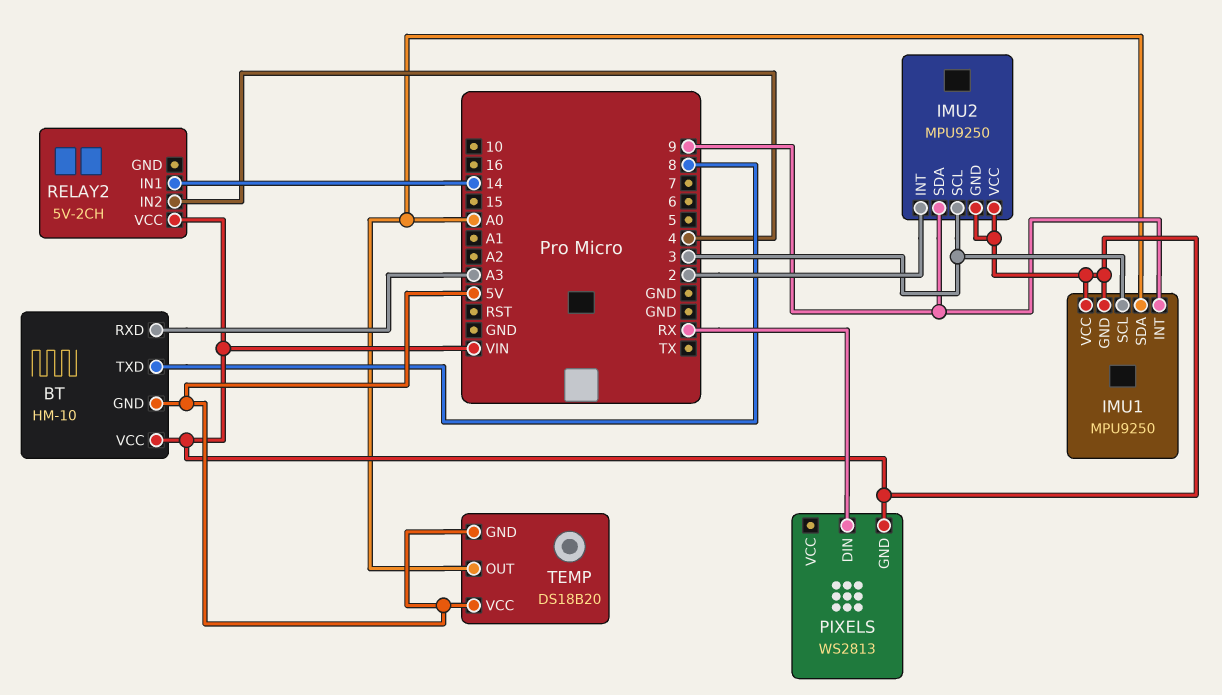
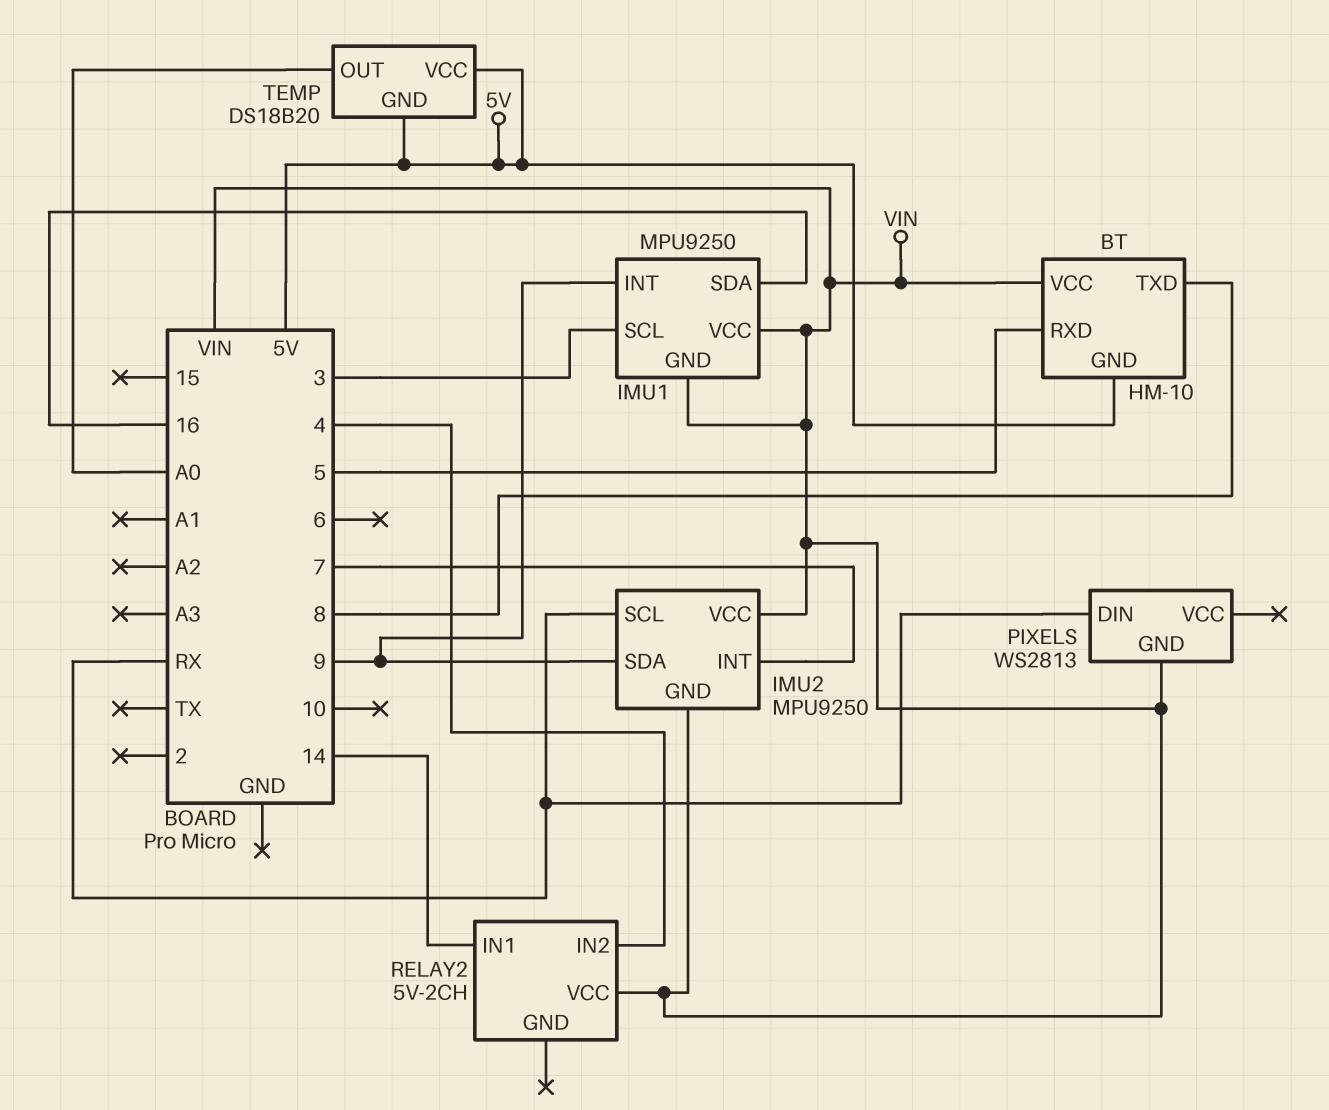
BT pin RXD: A3 -> 5
IMU1 pin SDA: A0 -> 16
IMU2 pin INT: 2 -> 7
IMU2 pin SCL: 3 -> RX

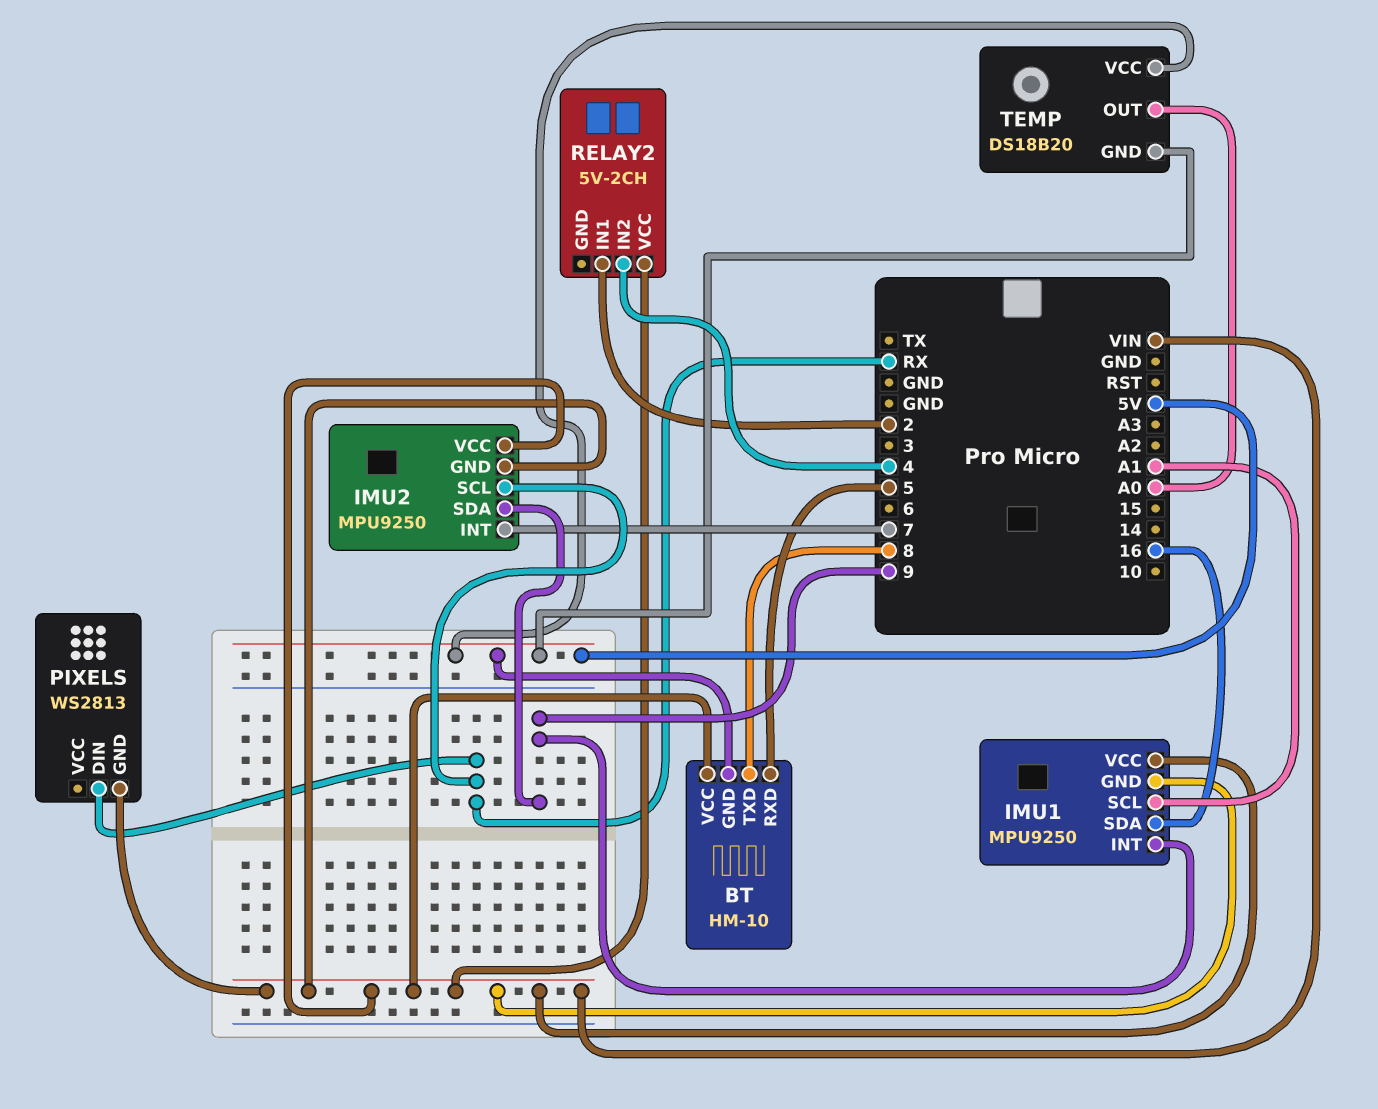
IMU1 pin SCL: 3 -> A1
RELAY2 pin IN1: 14 -> 2

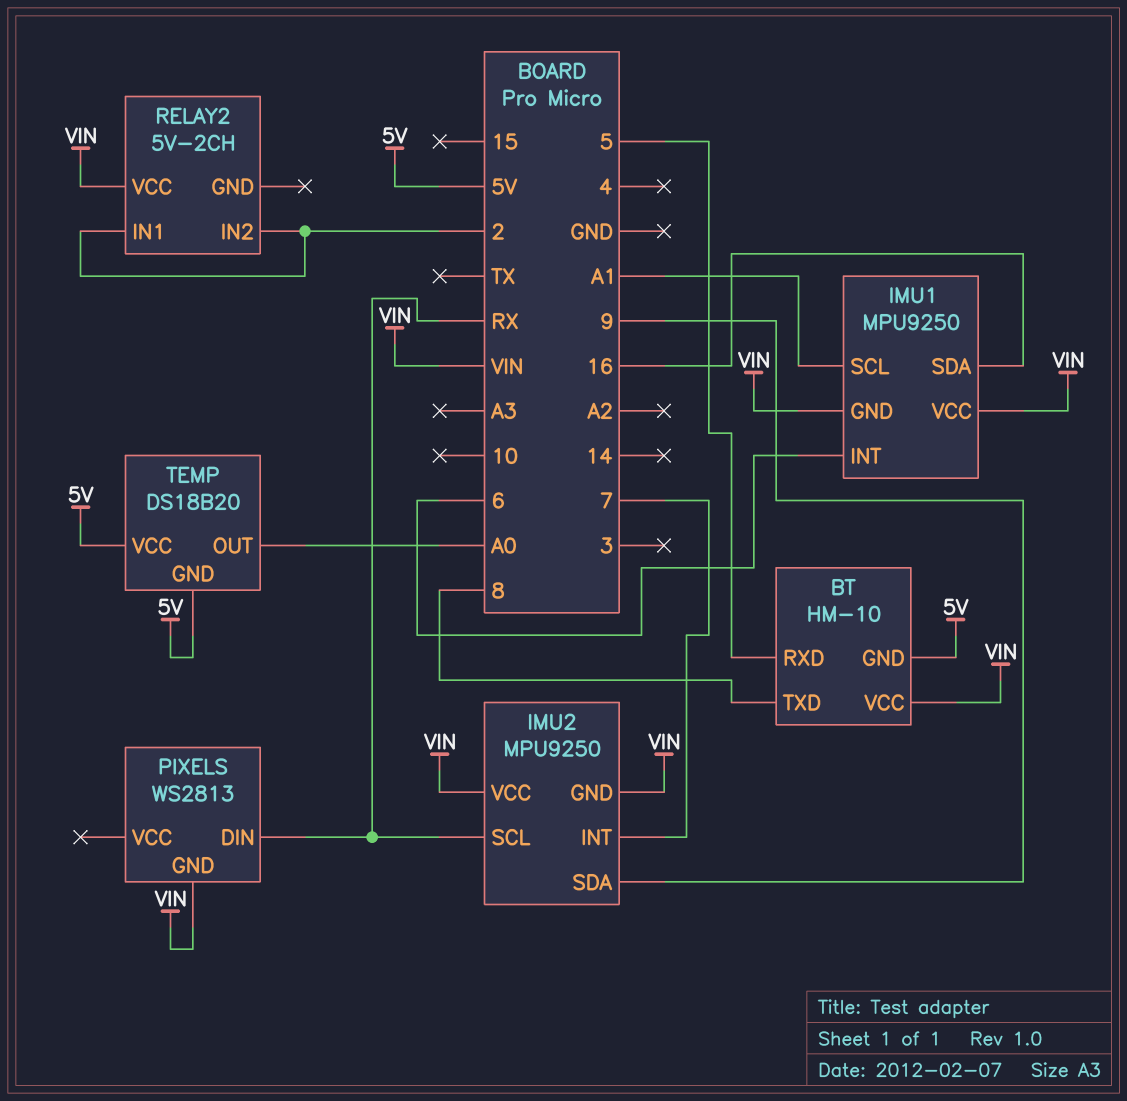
IMU1 pin INT: 9 -> 6
RELAY2 pin IN2: 4 -> 2

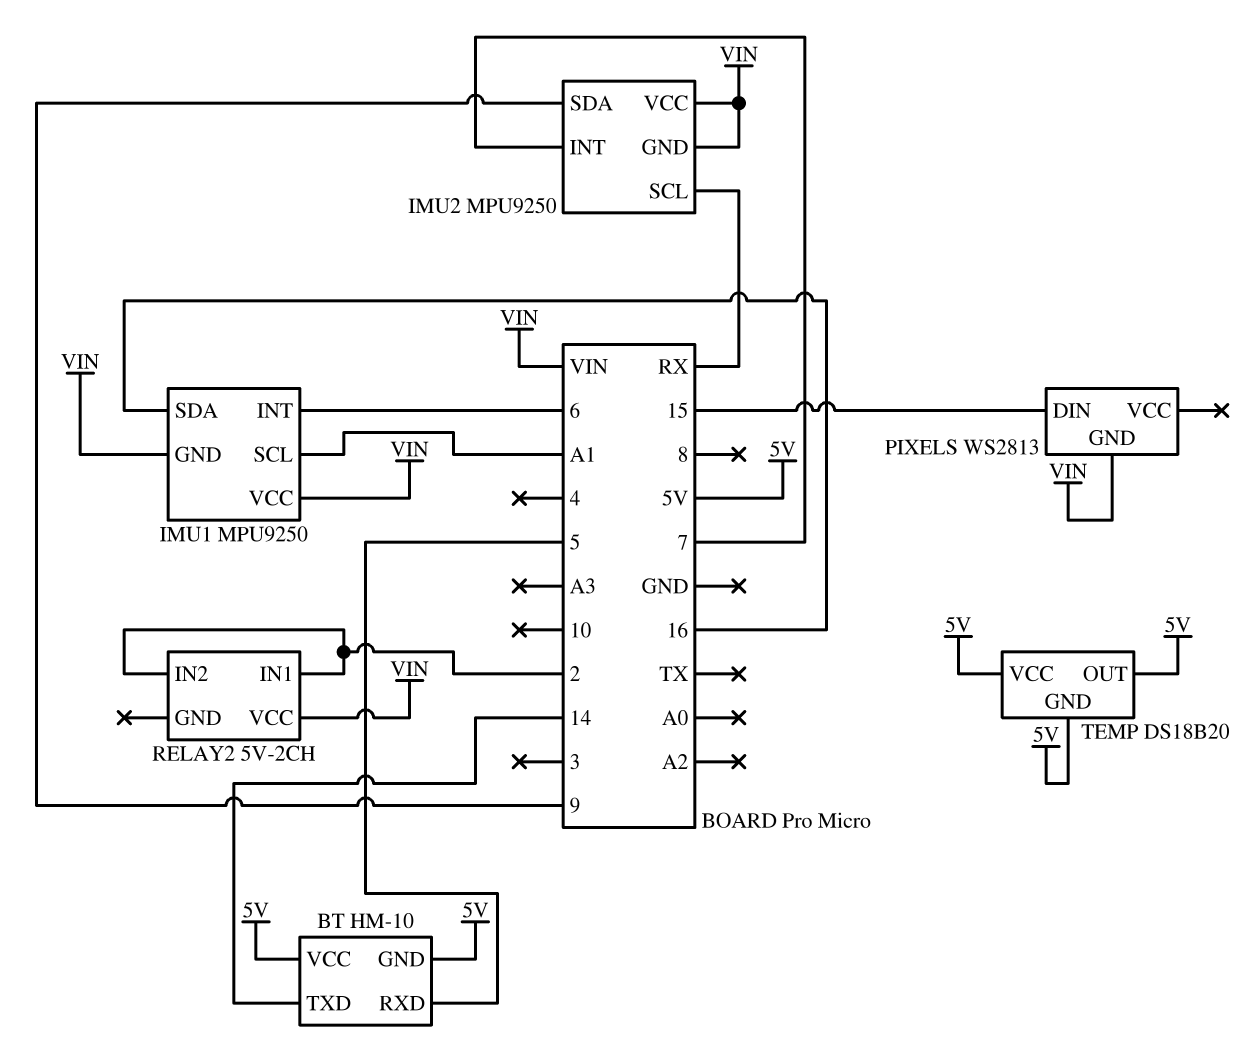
BT pin TXD: 8 -> 14
BT pin VCC: VIN -> 5V
PIXELS pin DIN: RX -> 15
TEMP pin OUT: A0 -> 5V

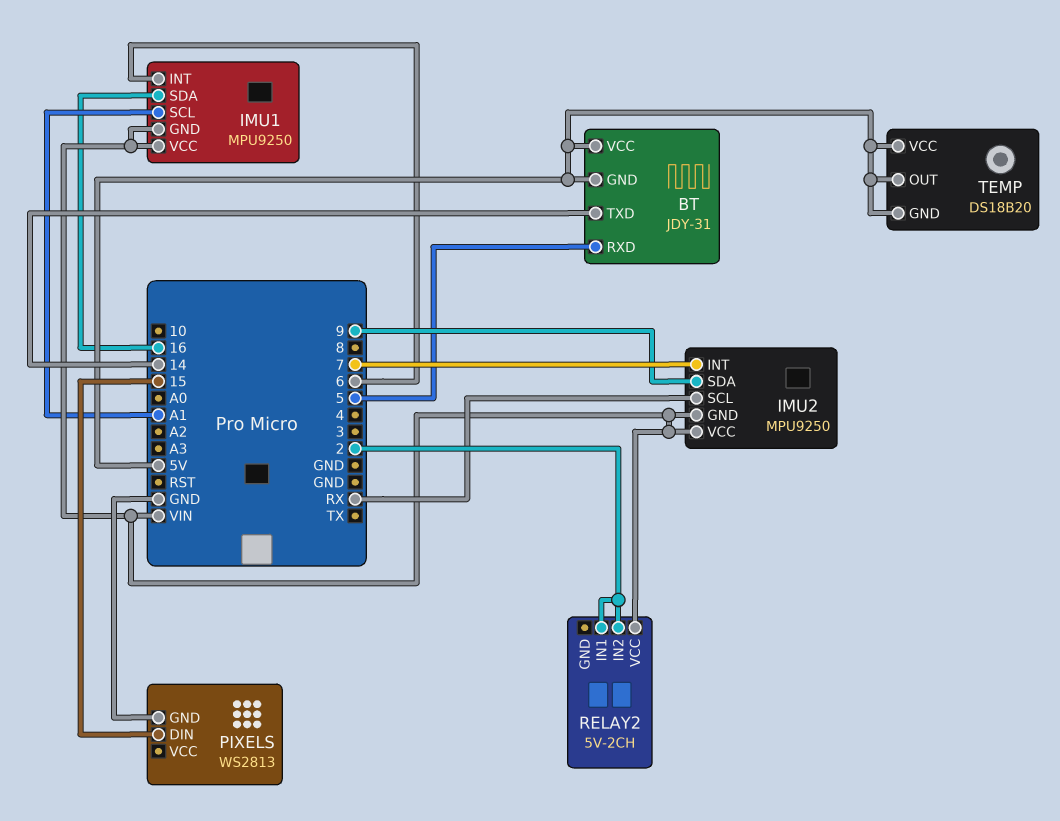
BT: HM-10 -> JDY-31
PIXELS pin GND: VIN -> GND

